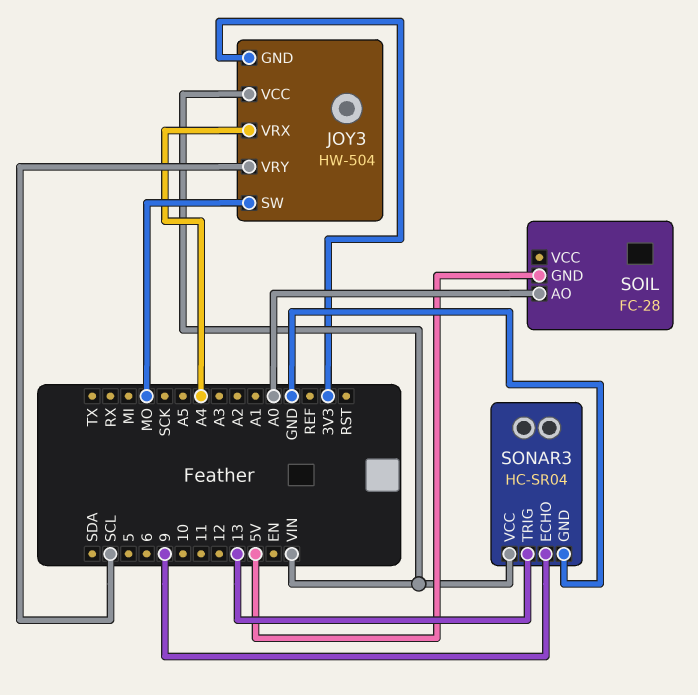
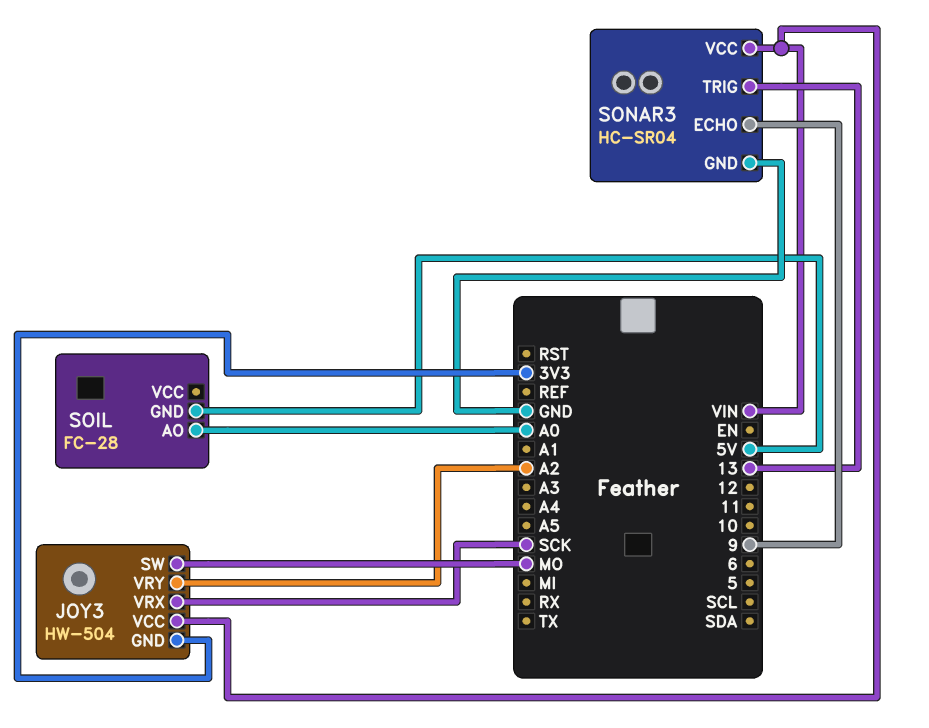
JOY3 pin VRX: A4 -> SCK
JOY3 pin VRY: SCL -> A2

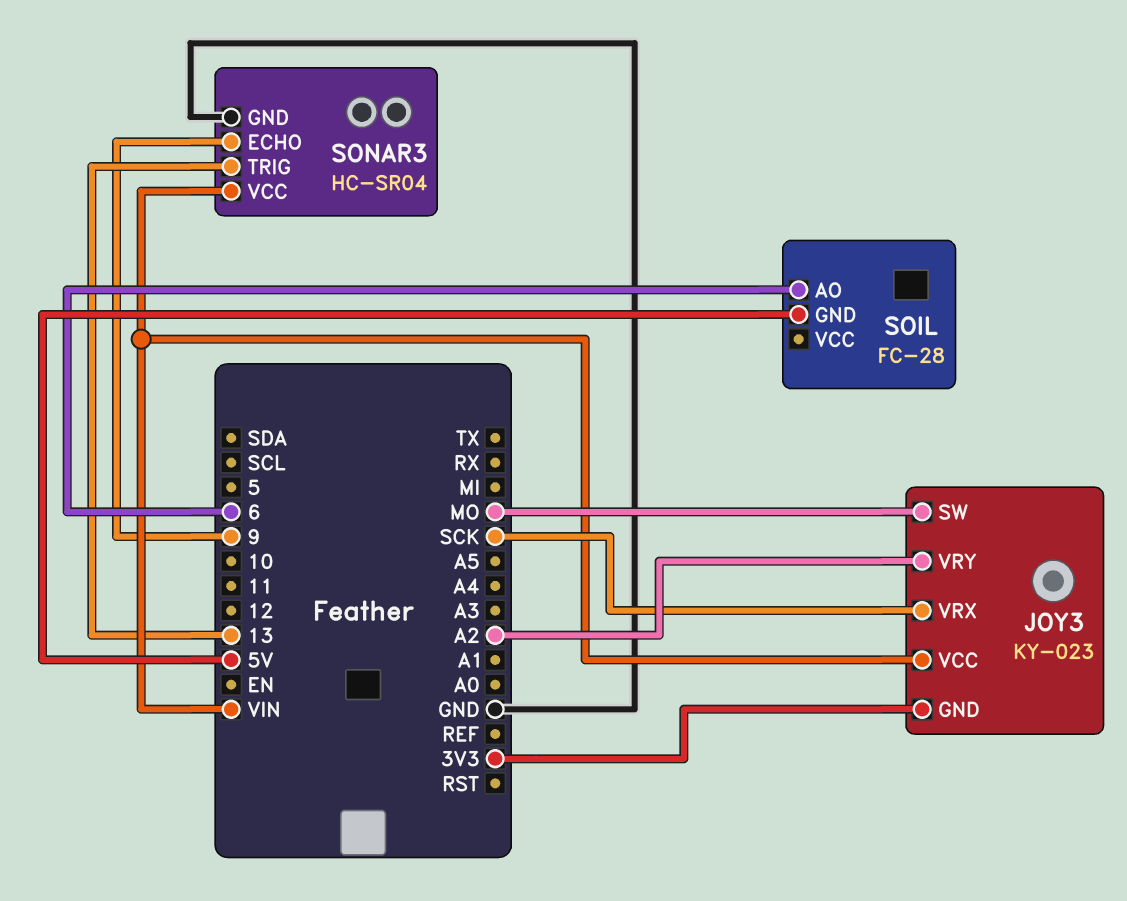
JOY3: HW-504 -> KY-023
SOIL pin AO: A0 -> 6

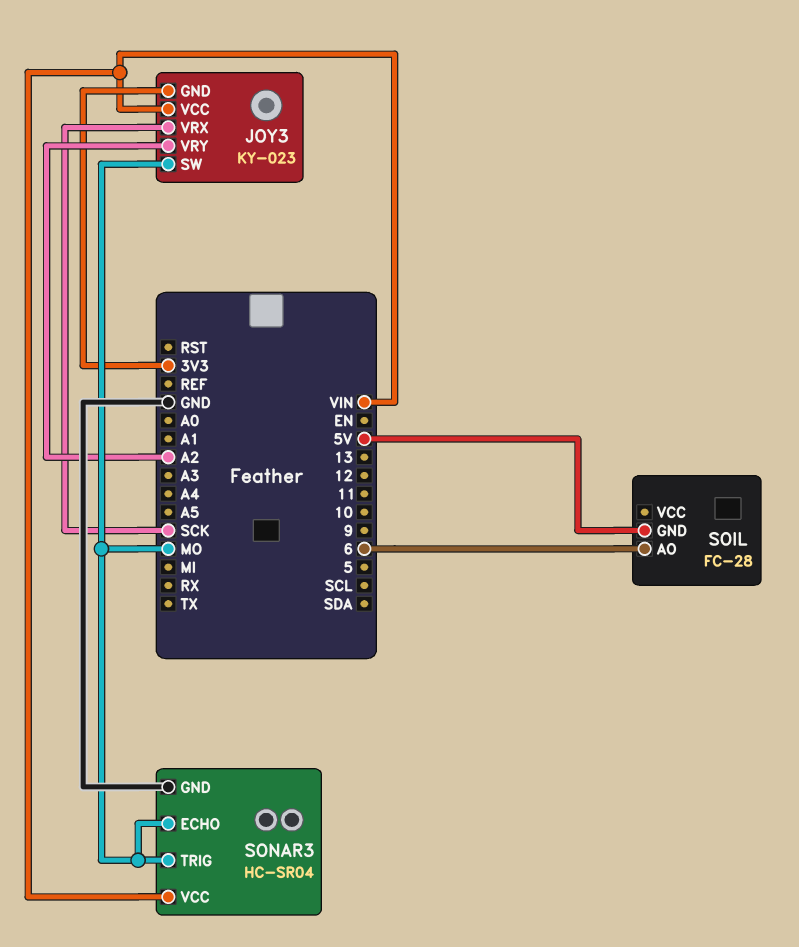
SONAR3 pin ECHO: 9 -> MO
SONAR3 pin TRIG: 13 -> MO

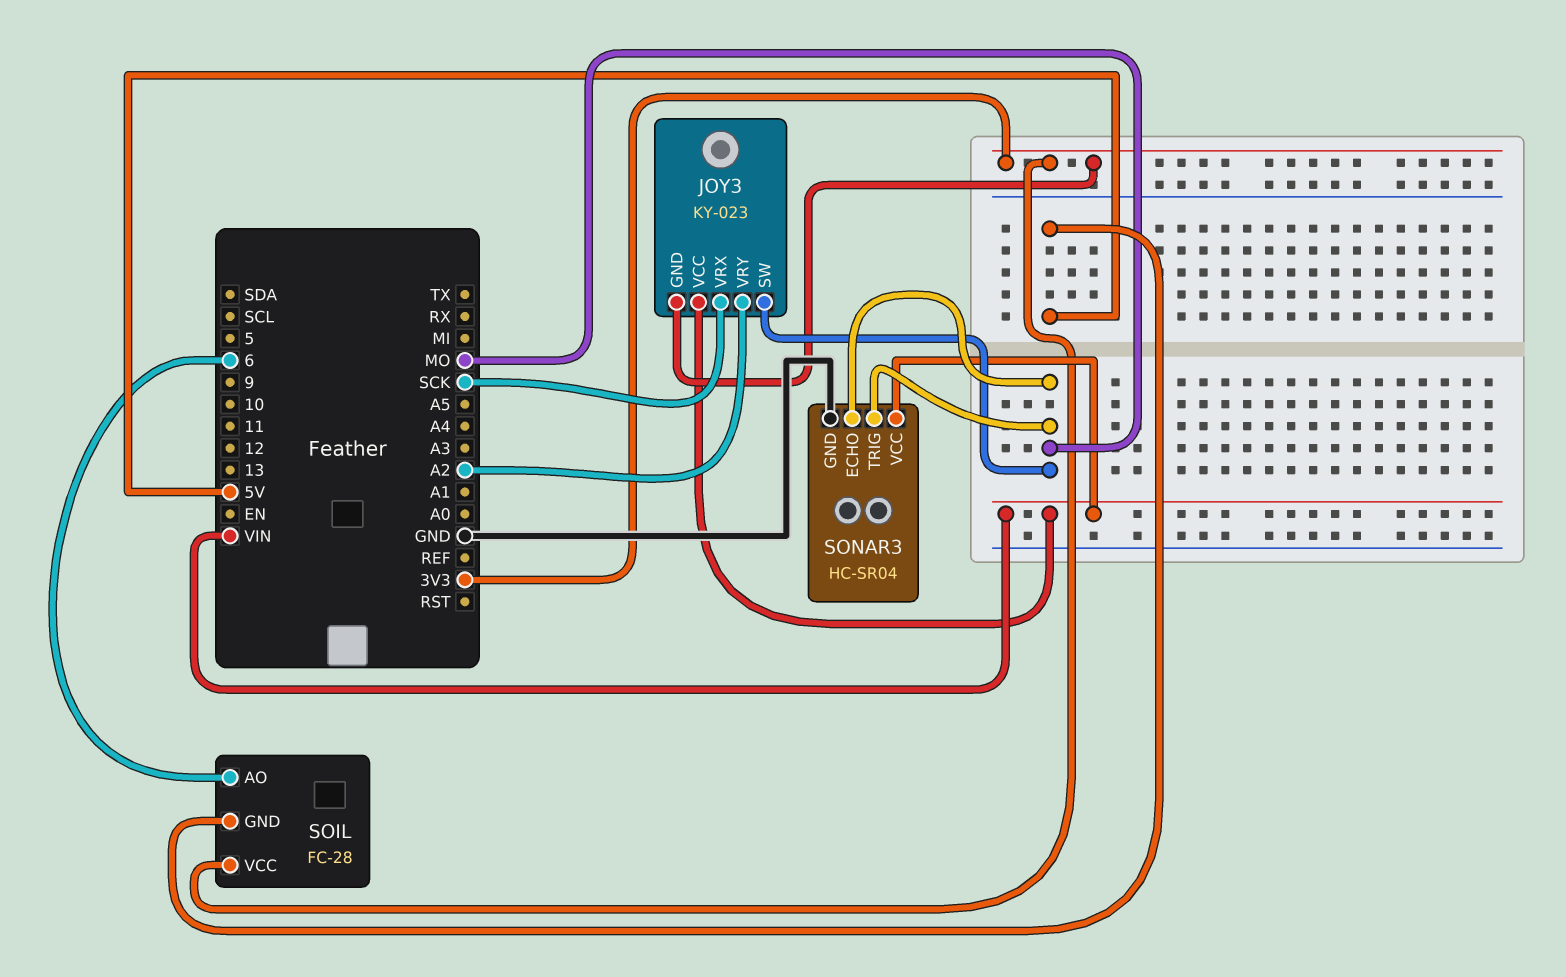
SOIL pin VCC: none -> 3V3

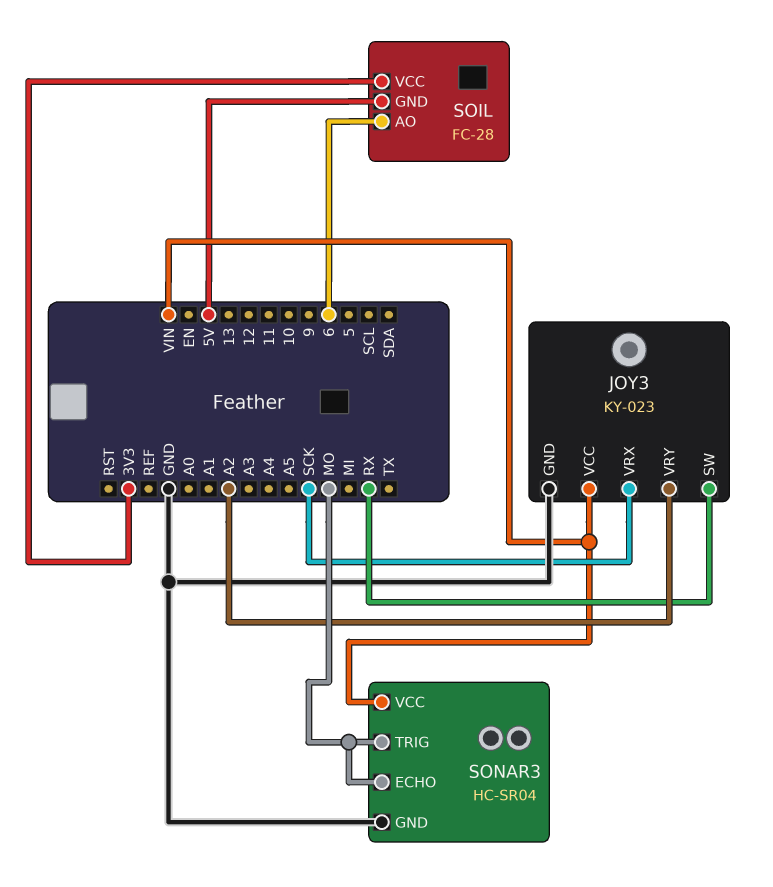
JOY3 pin GND: 3V3 -> GND
JOY3 pin SW: MO -> RX

